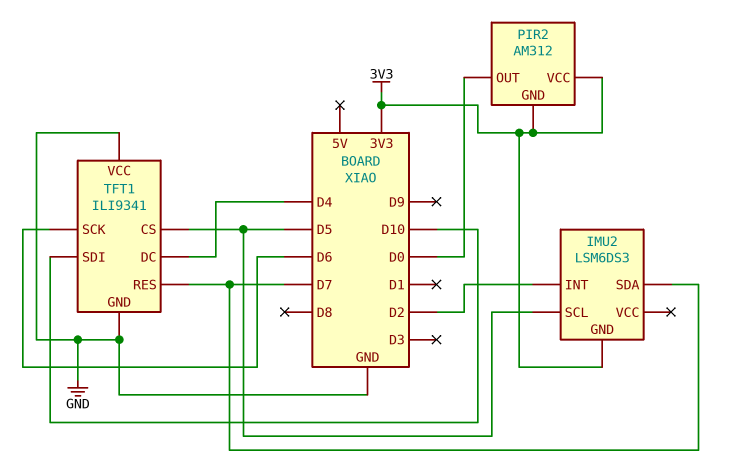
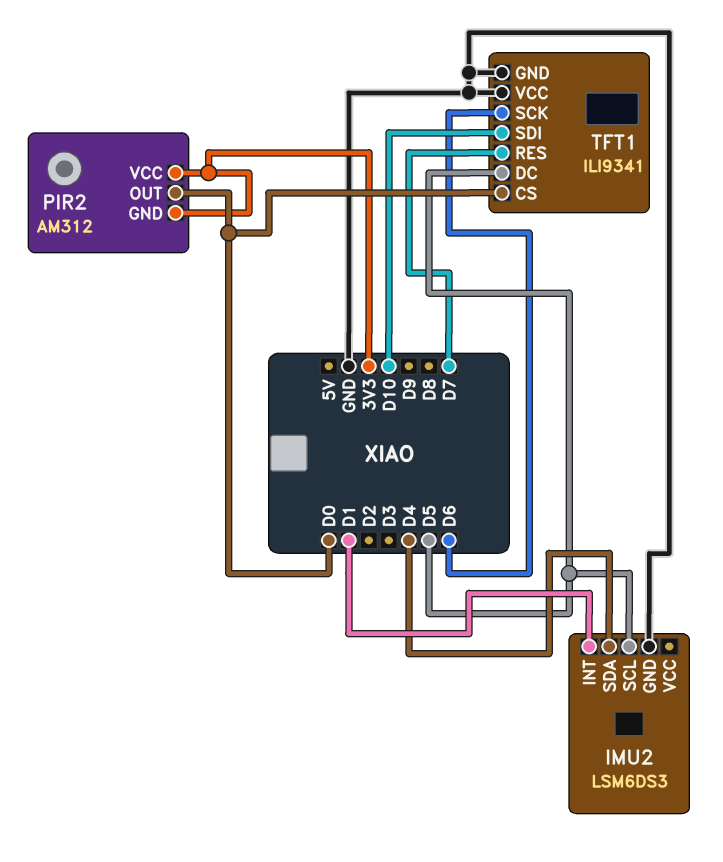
IMU2 pin GND: 3V3 -> GND
IMU2 pin INT: D2 -> D1
IMU2 pin SDA: D7 -> D4
TFT1 pin CS: D5 -> D0
TFT1 pin DC: D4 -> D5

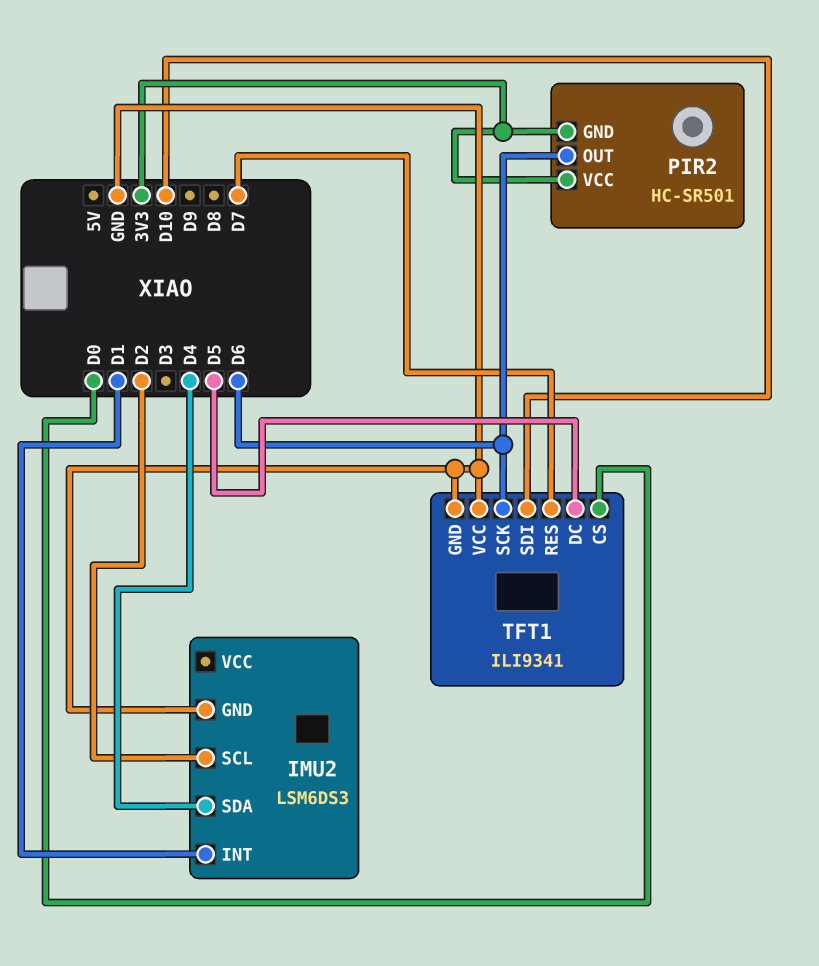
IMU2 pin SCL: D5 -> D2
PIR2: AM312 -> HC-SR501
PIR2 pin OUT: D0 -> D6

